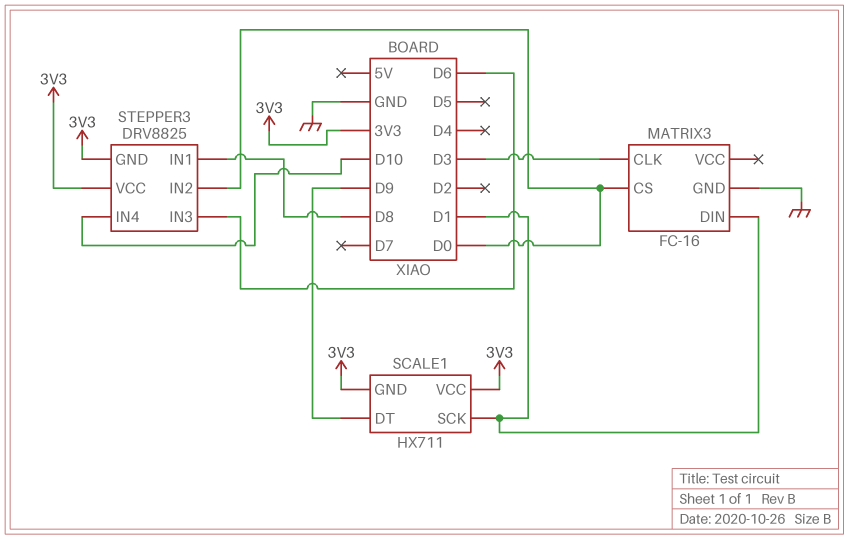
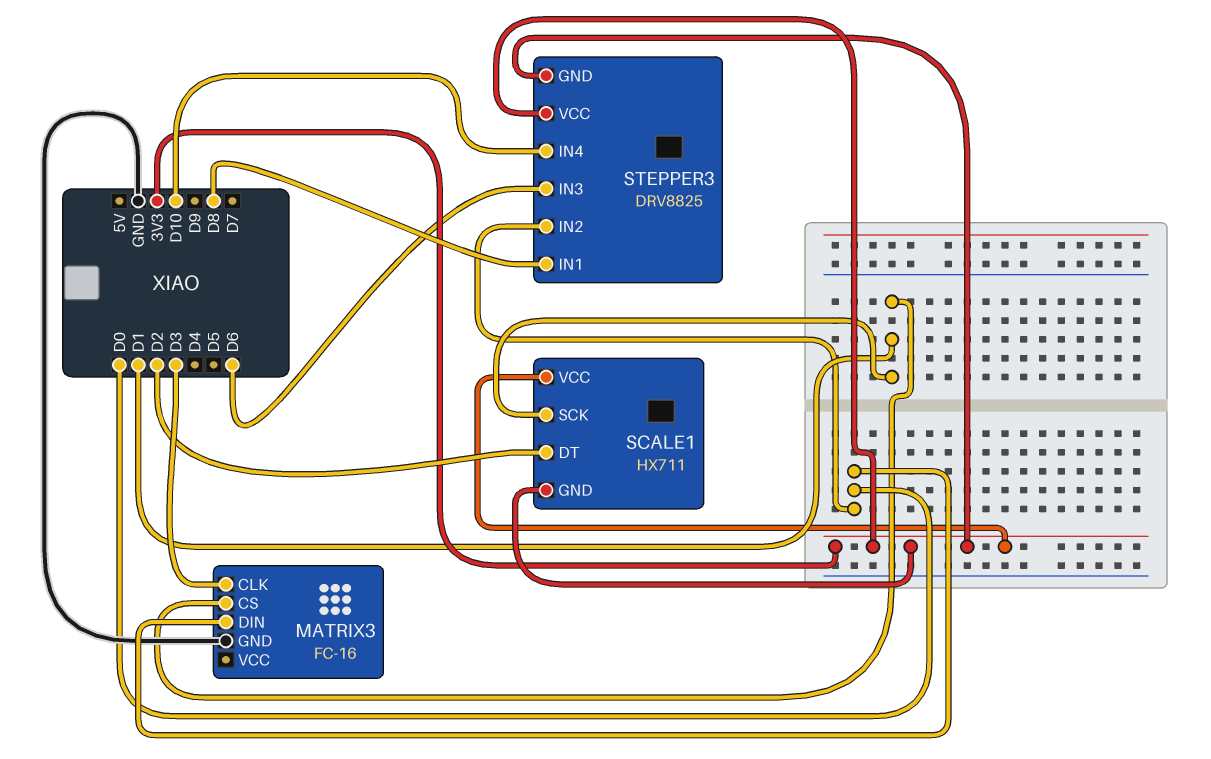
MATRIX3 pin CS: D0 -> D1
MATRIX3 pin DIN: D1 -> D0
SCALE1 pin DT: D9 -> D2

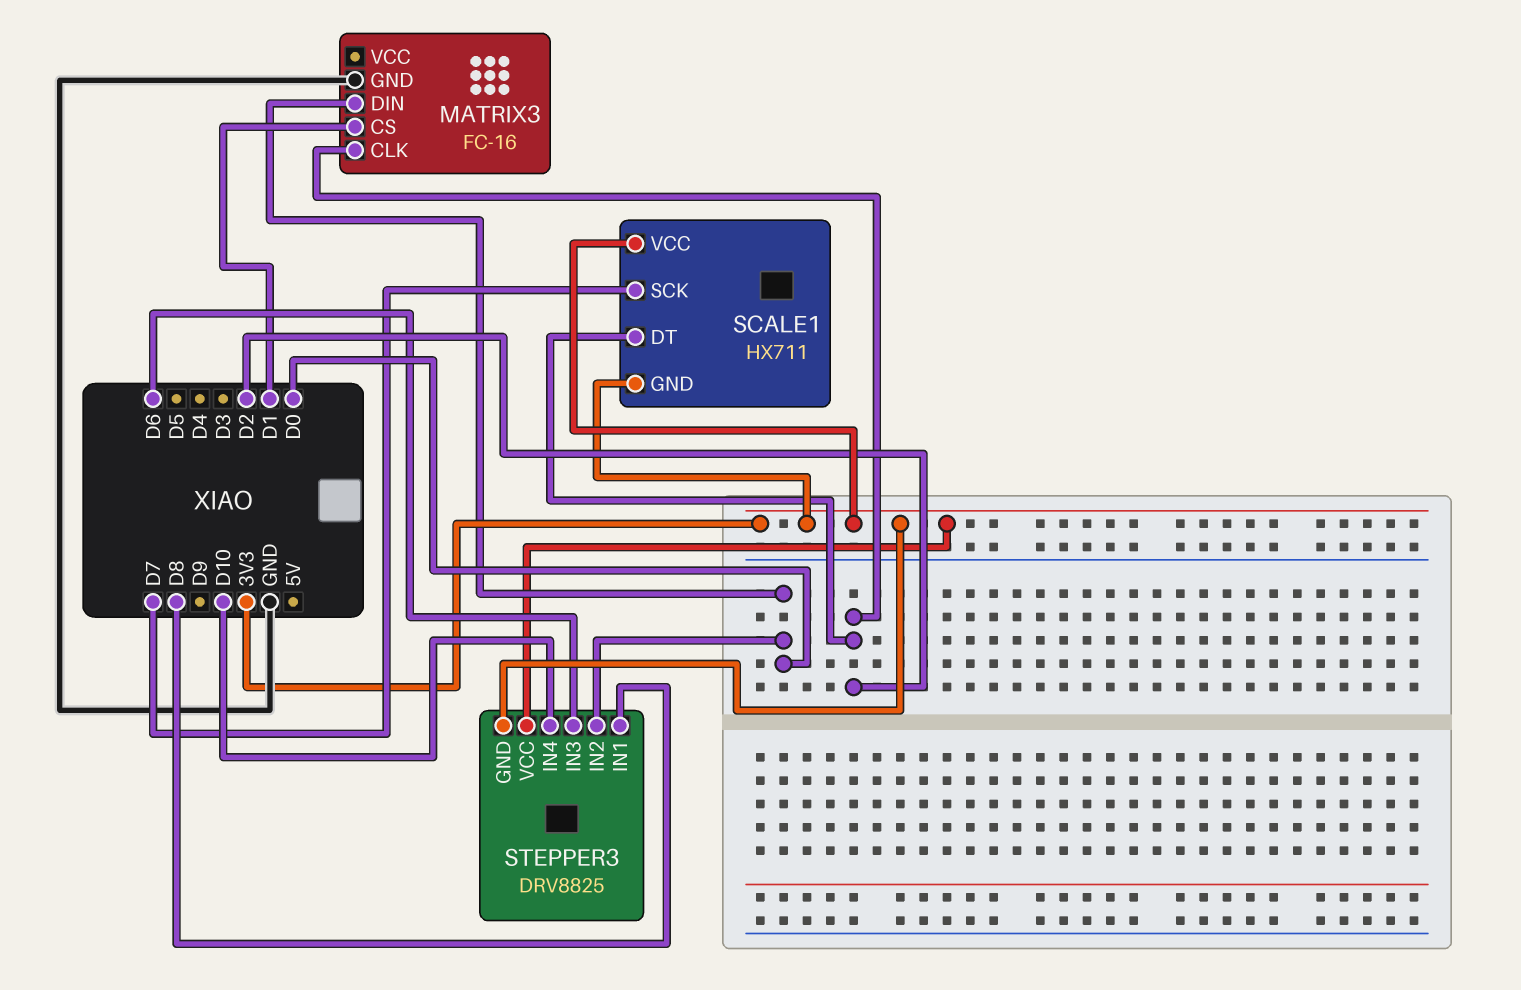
MATRIX3 pin CLK: D3 -> D2
SCALE1 pin SCK: D1 -> D7

